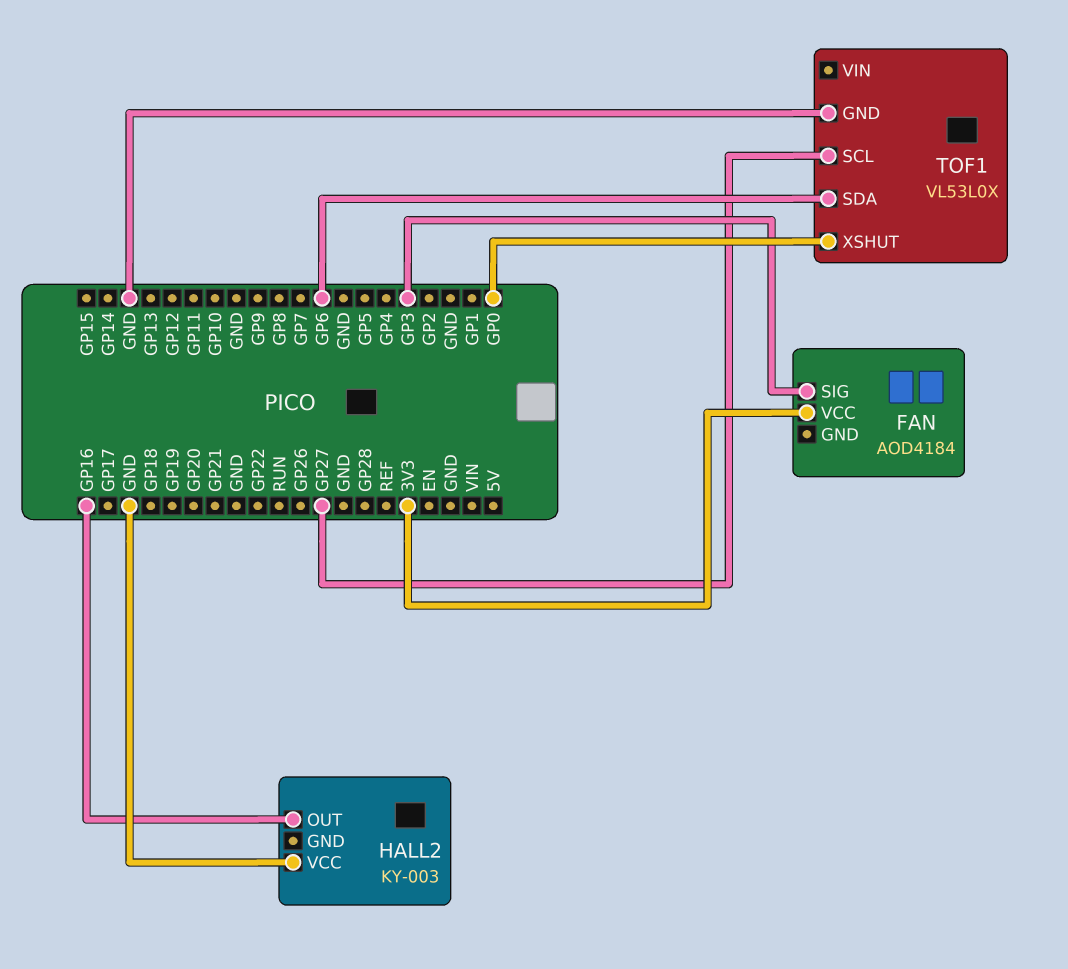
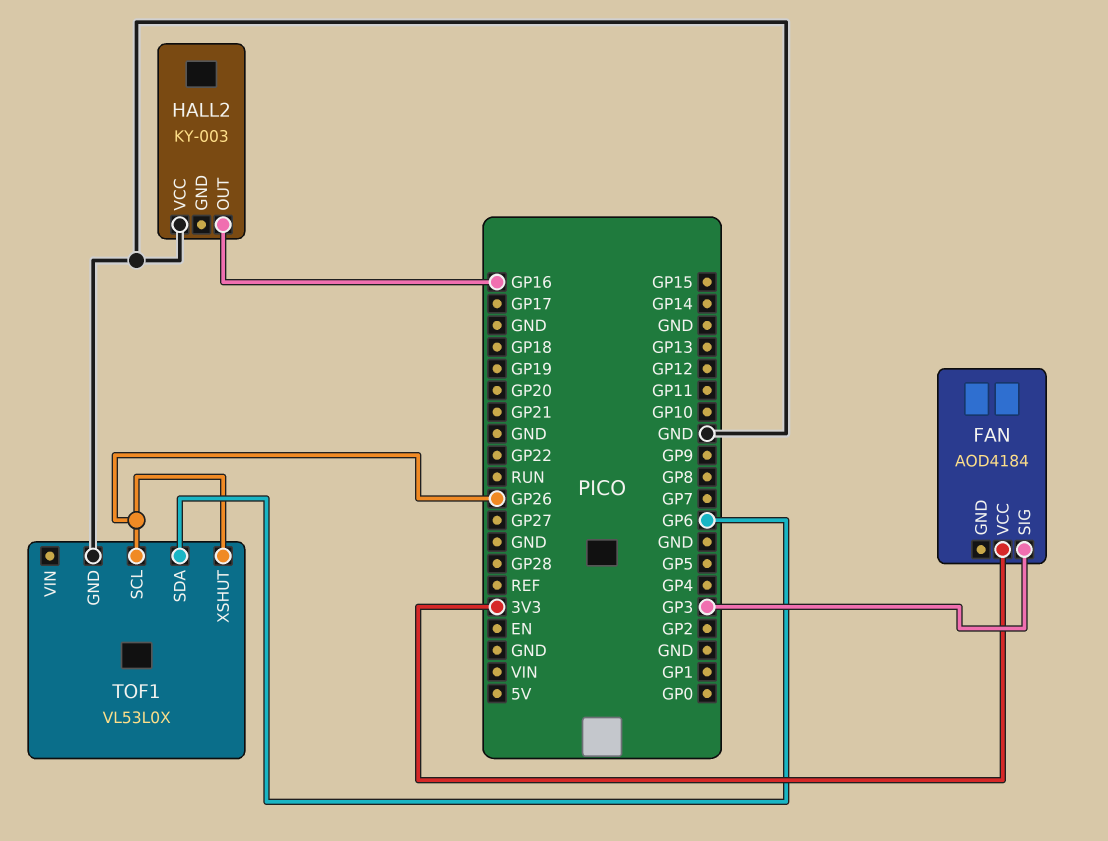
TOF1 pin SCL: GP27 -> GP26
TOF1 pin XSHUT: GP0 -> GP26

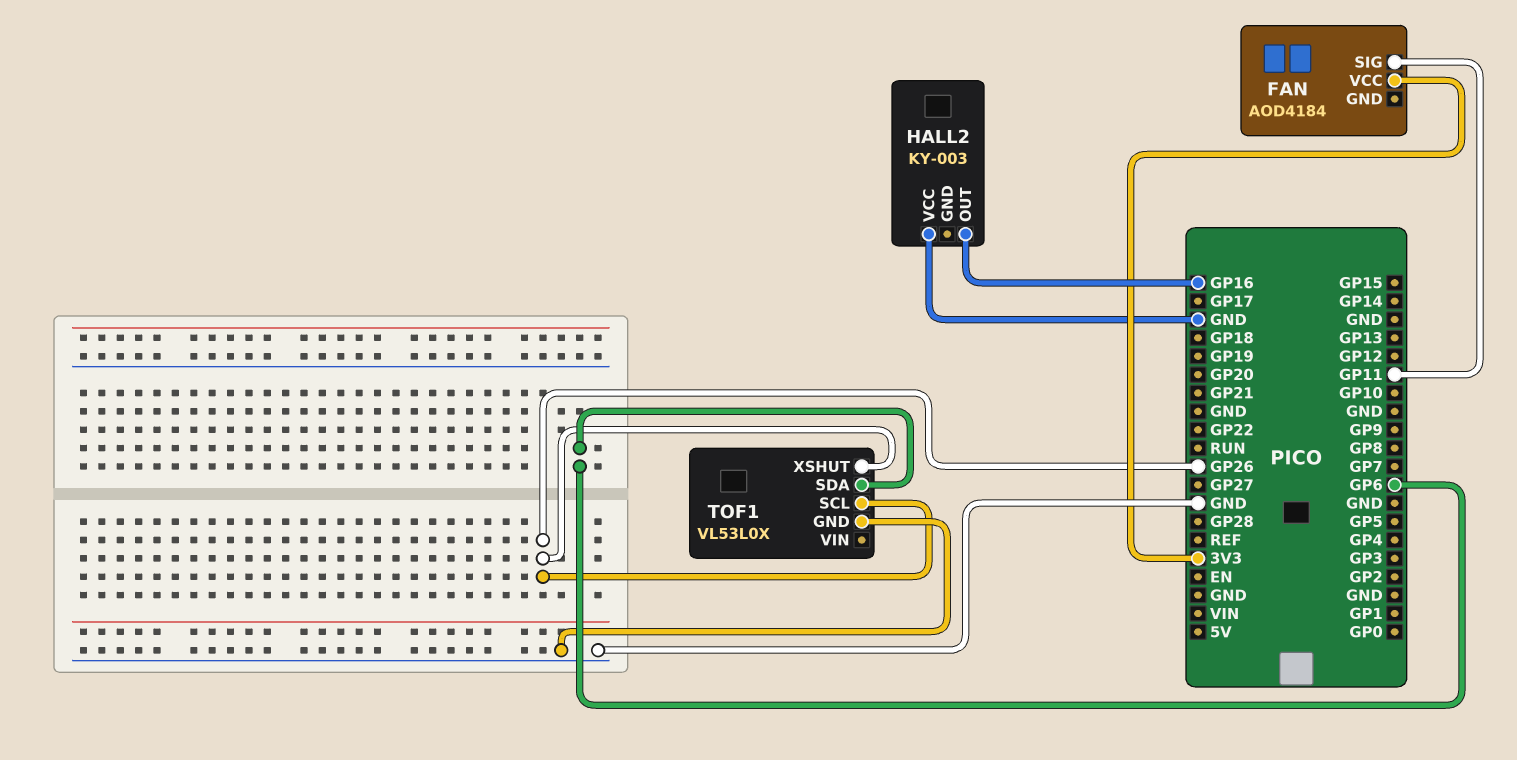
FAN pin SIG: GP3 -> GP11

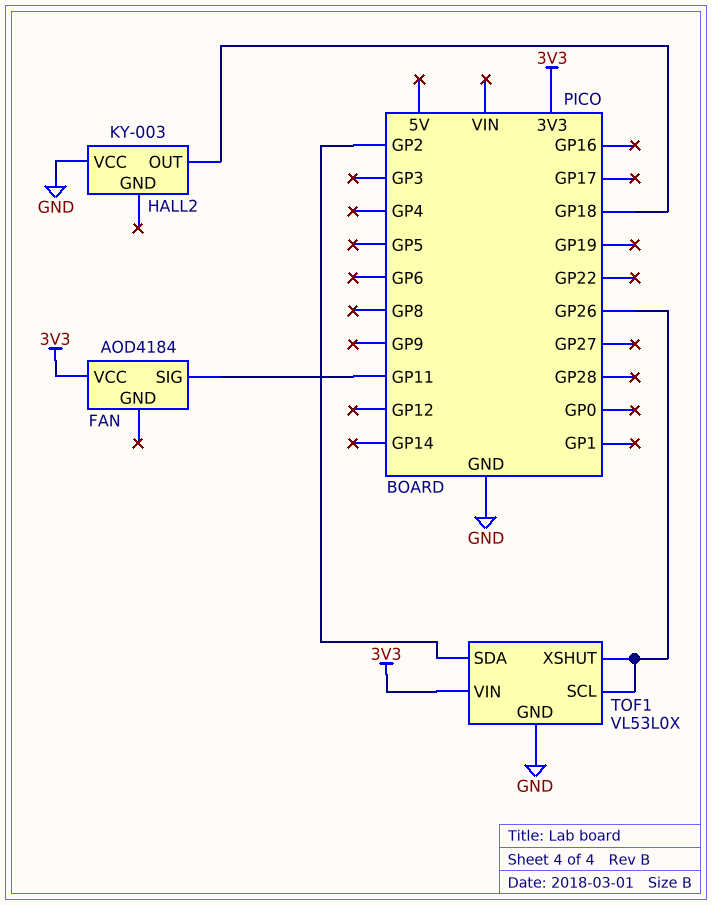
HALL2 pin OUT: GP16 -> GP18
TOF1 pin SDA: GP6 -> GP2
TOF1 pin VIN: none -> 3V3

